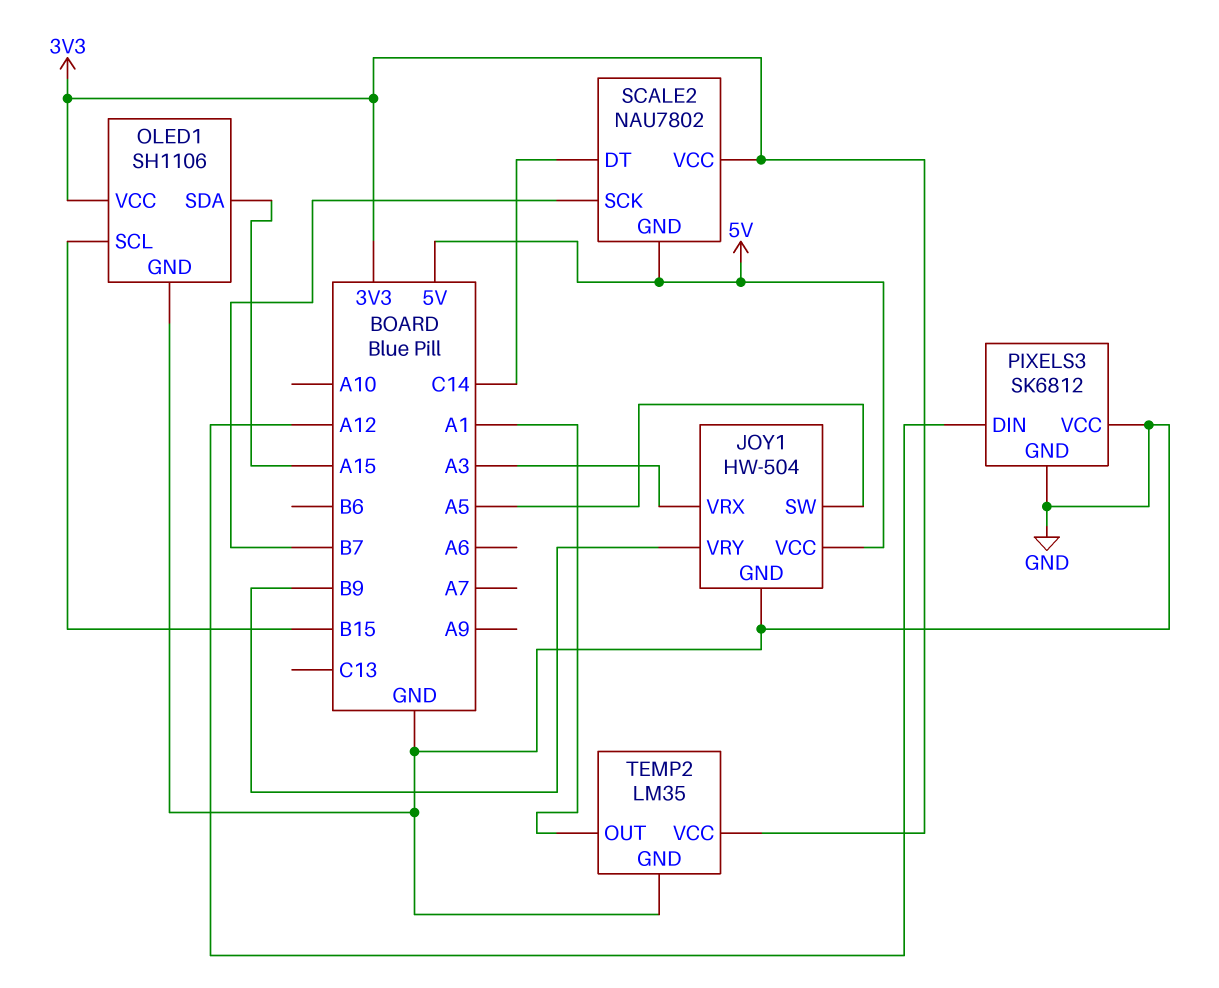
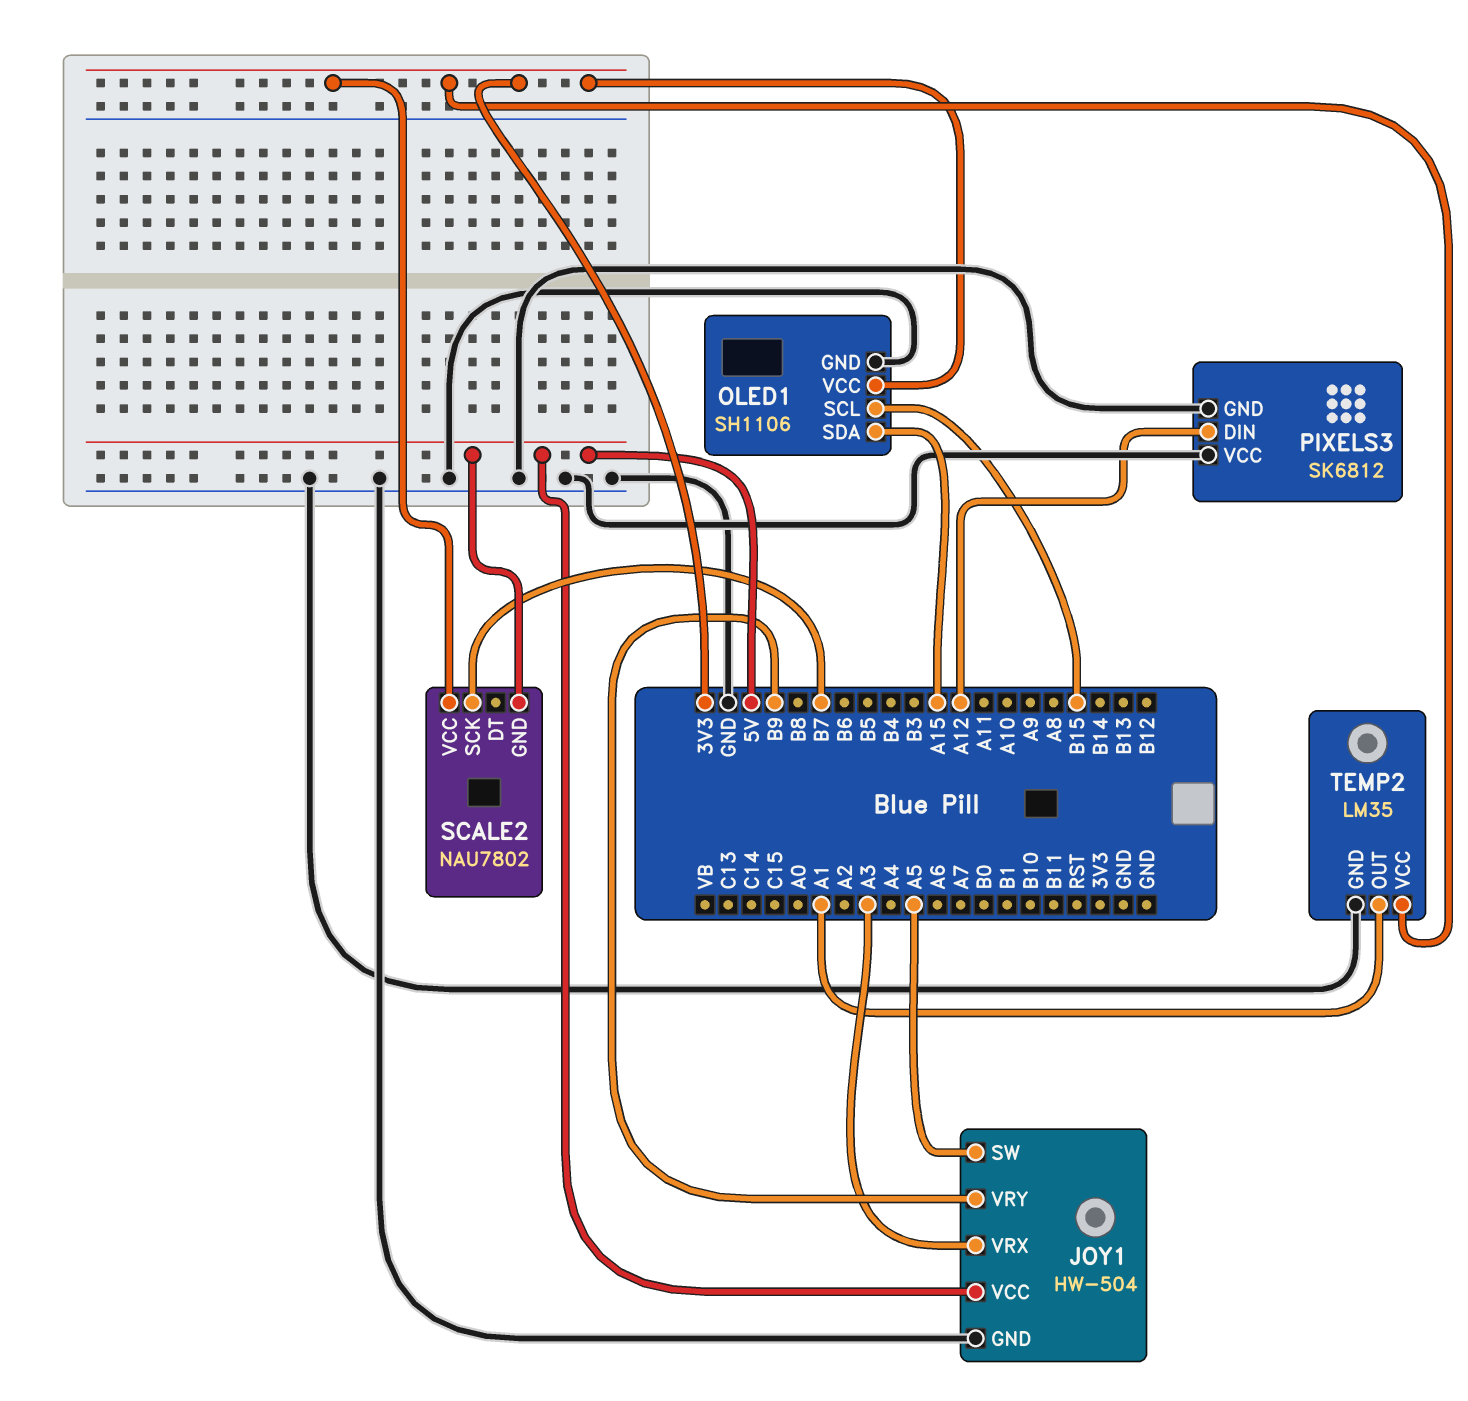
SCALE2 pin DT: C14 -> none

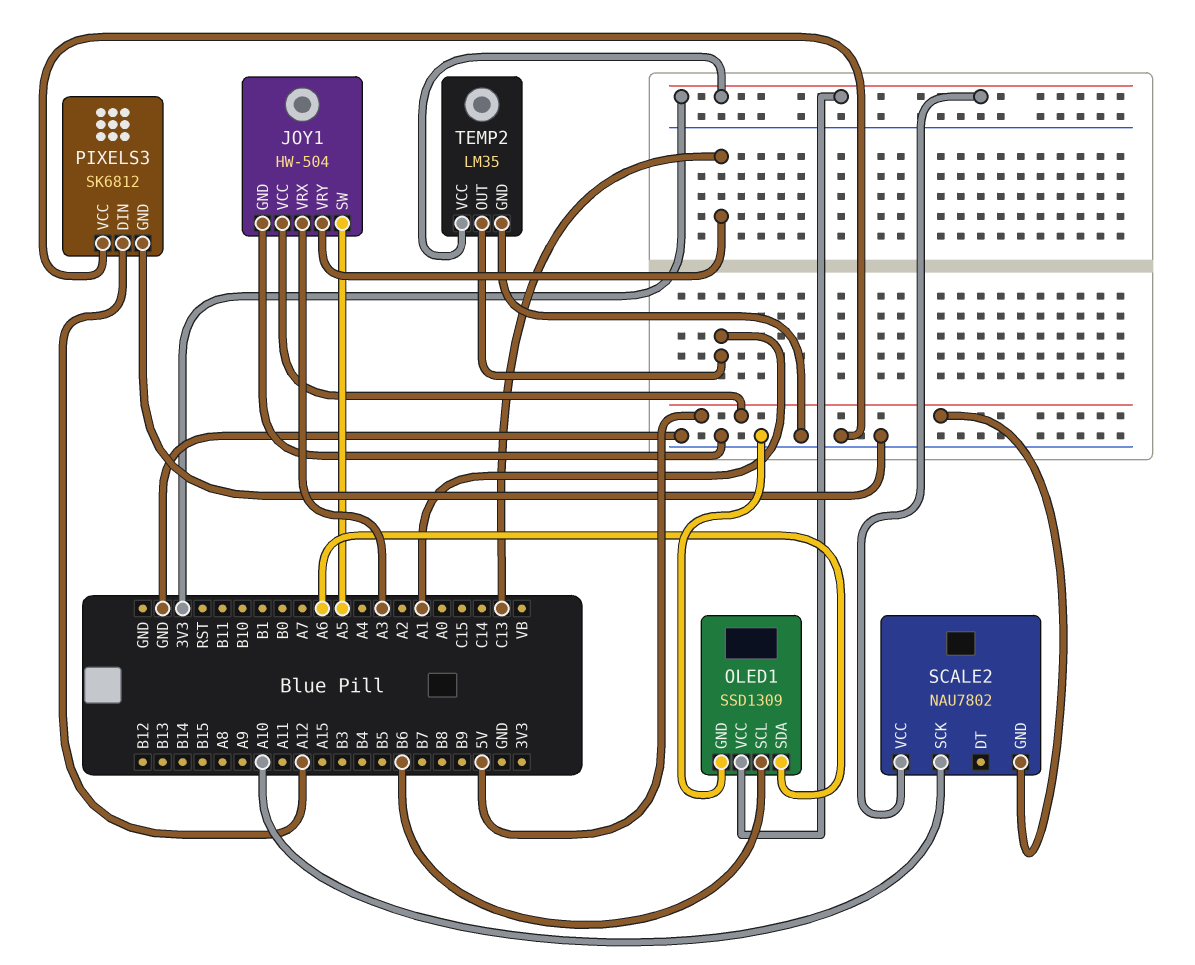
JOY1 pin VRY: B9 -> C13
OLED1: SH1106 -> SSD1309
OLED1 pin SCL: B15 -> B6
OLED1 pin SDA: A15 -> A6
SCALE2 pin SCK: B7 -> A10

